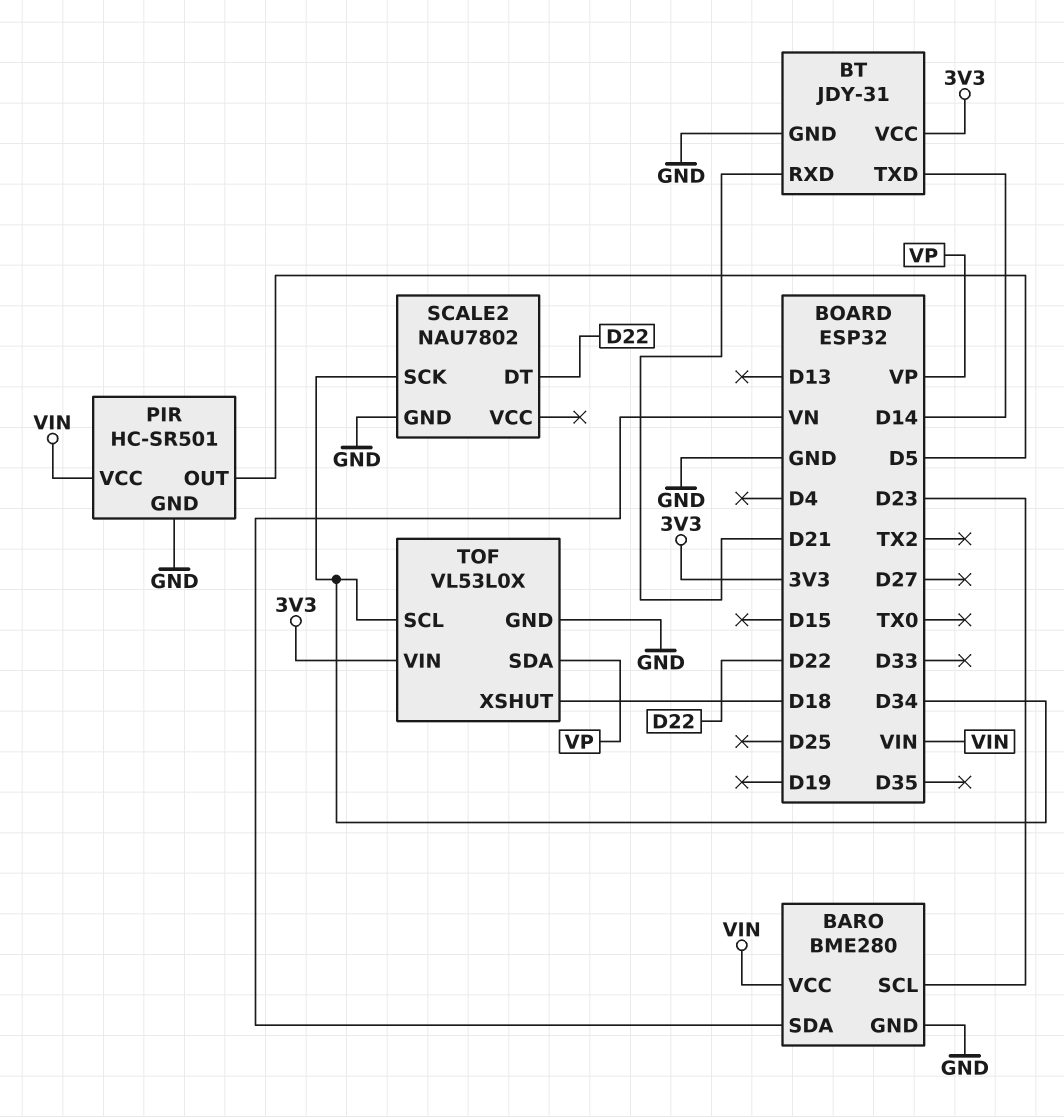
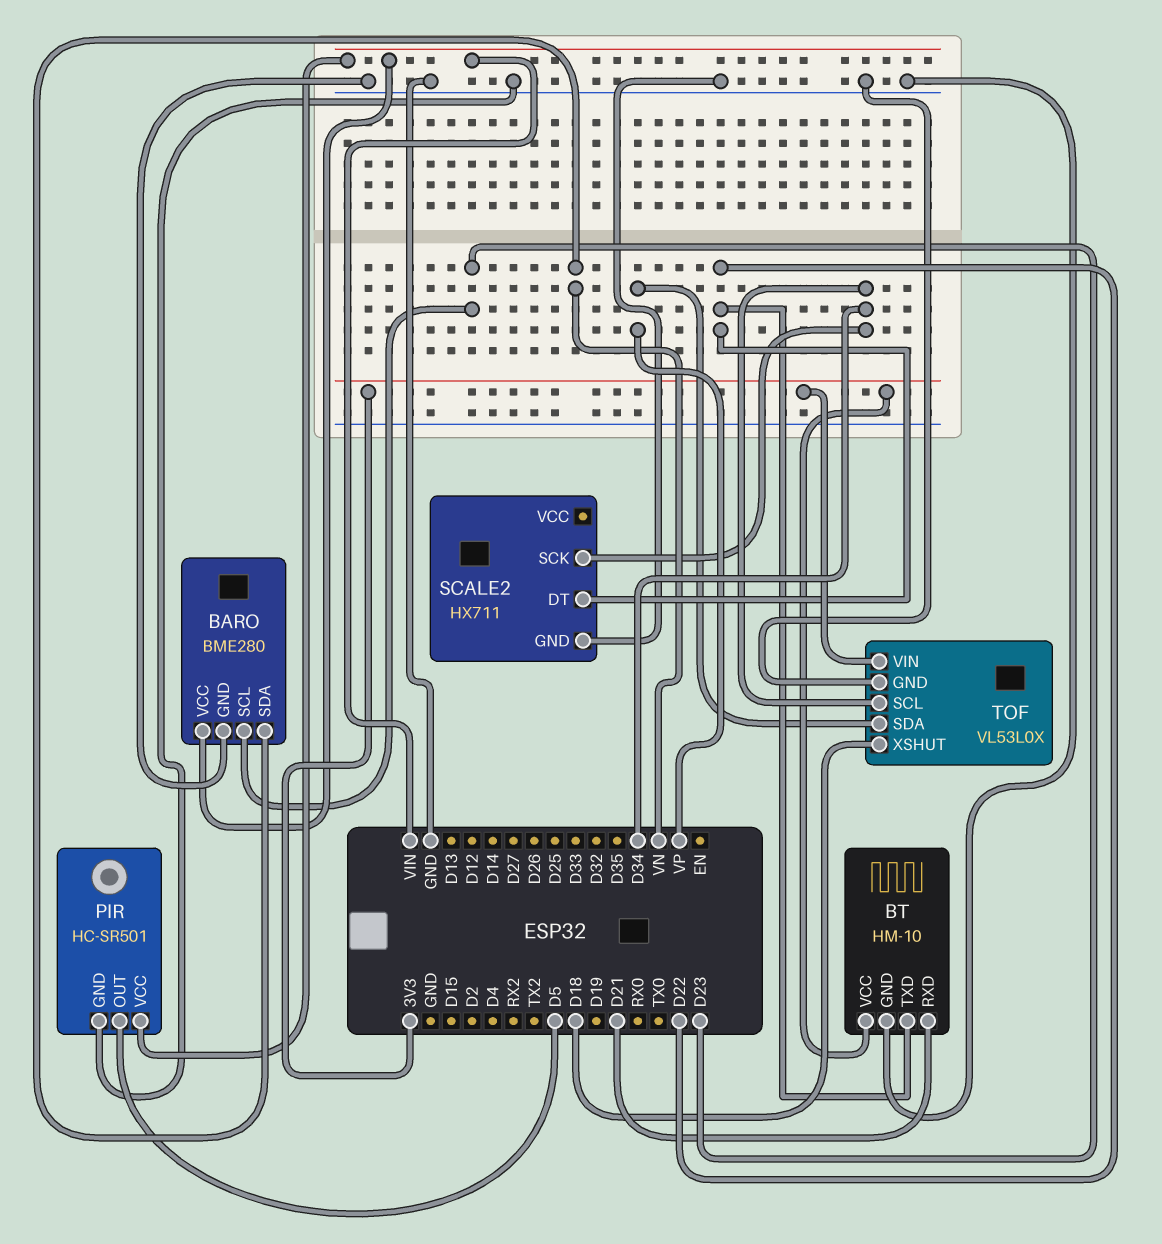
BT: JDY-31 -> HM-10
BT pin TXD: D14 -> D22
SCALE2: NAU7802 -> HX711

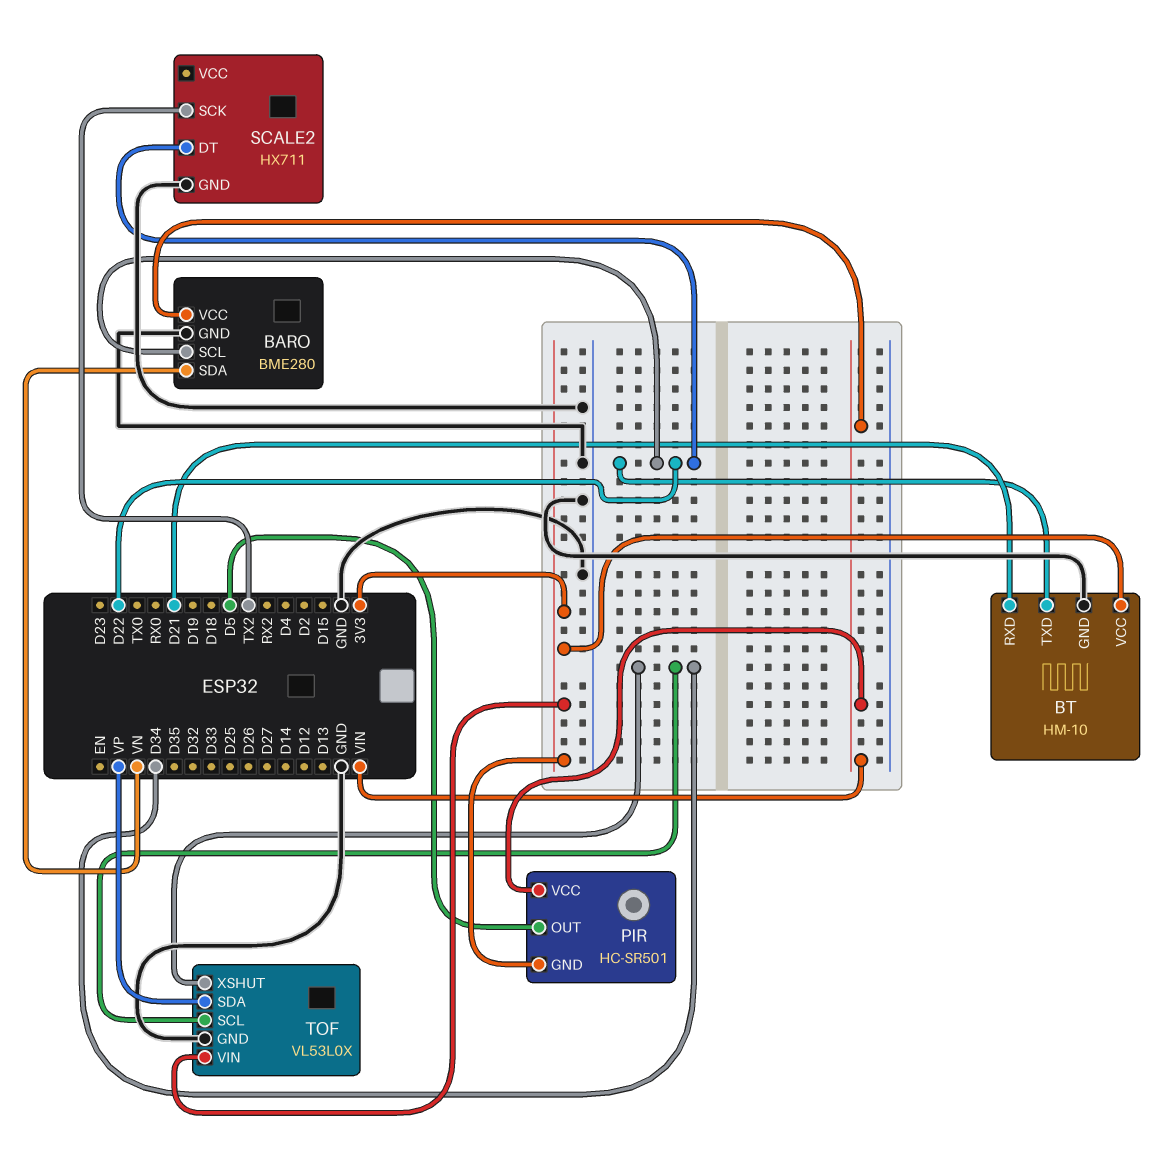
BARO pin SCL: D23 -> D22
PIR pin GND: GND -> 3V3
SCALE2 pin SCK: D34 -> TX2
TOF pin XSHUT: D18 -> D34

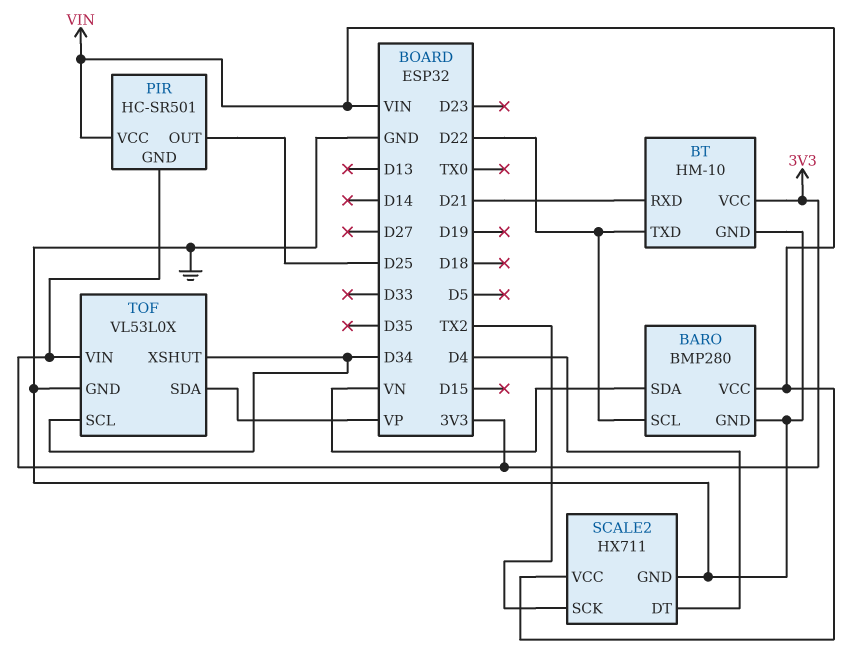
BARO: BME280 -> BMP280
PIR pin OUT: D5 -> D25
SCALE2 pin DT: D22 -> D4
SCALE2 pin VCC: none -> VIN

